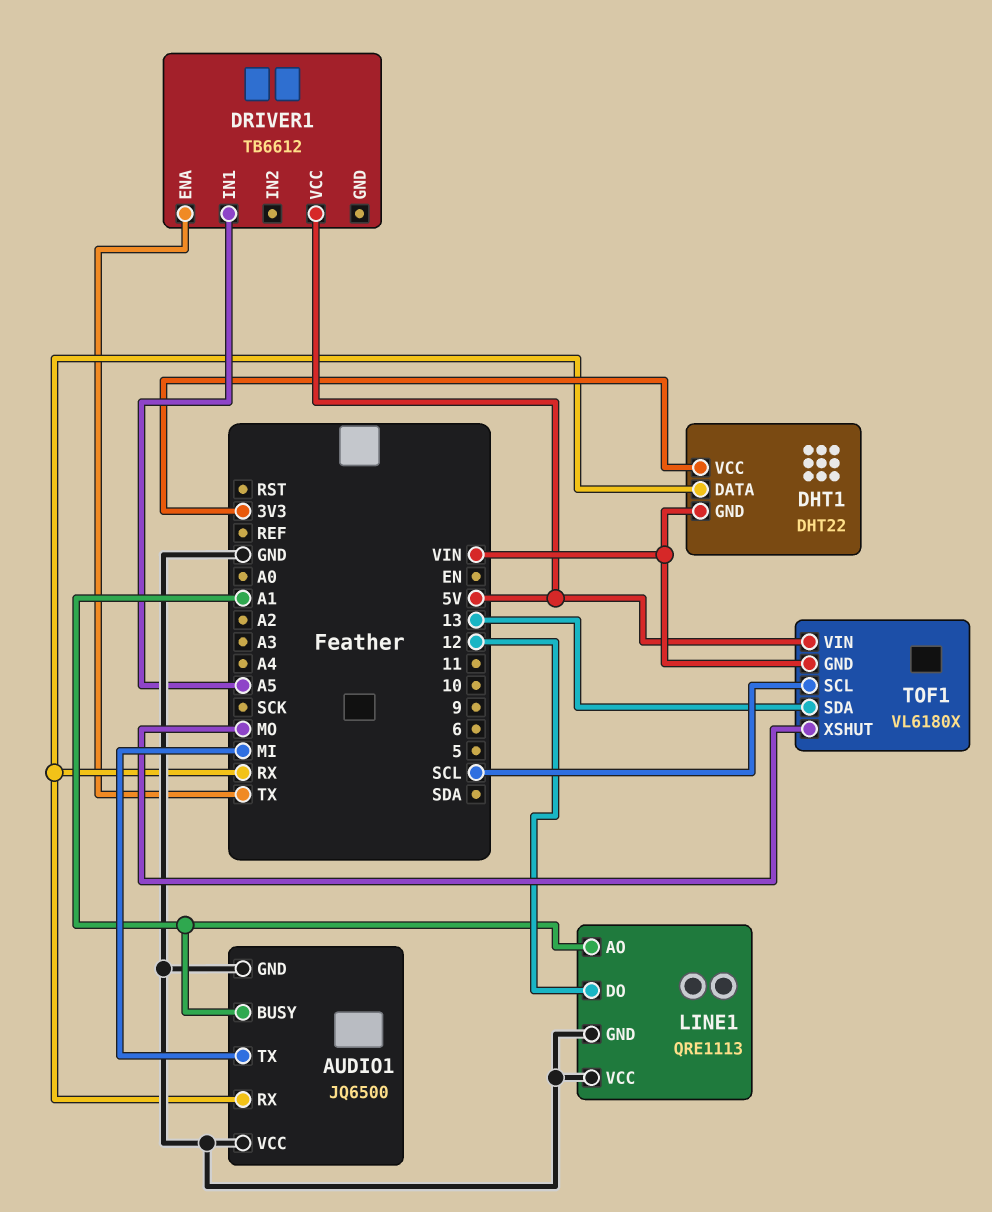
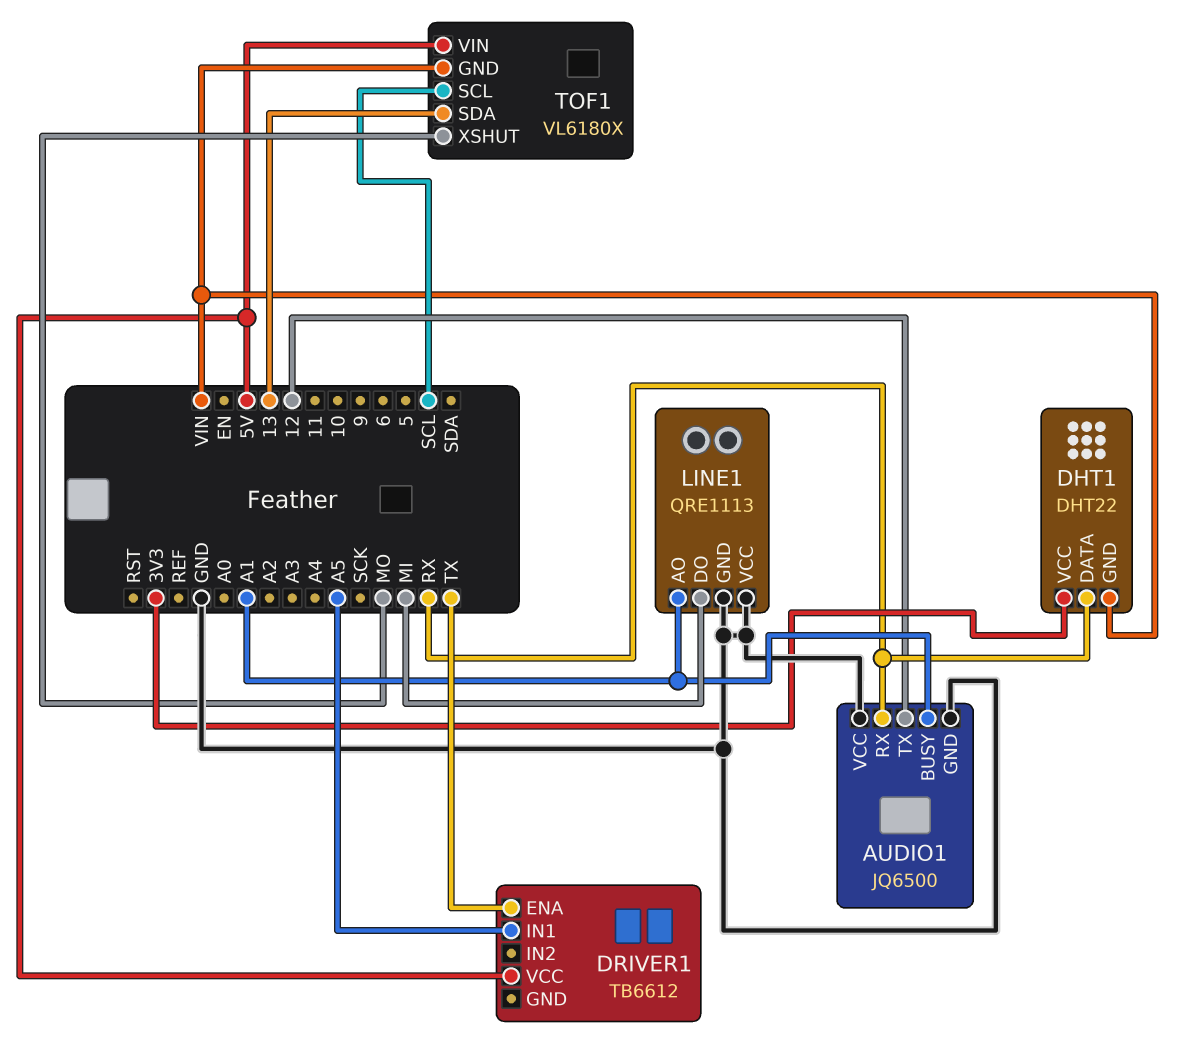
AUDIO1 pin TX: MI -> 12
LINE1 pin DO: 12 -> MI

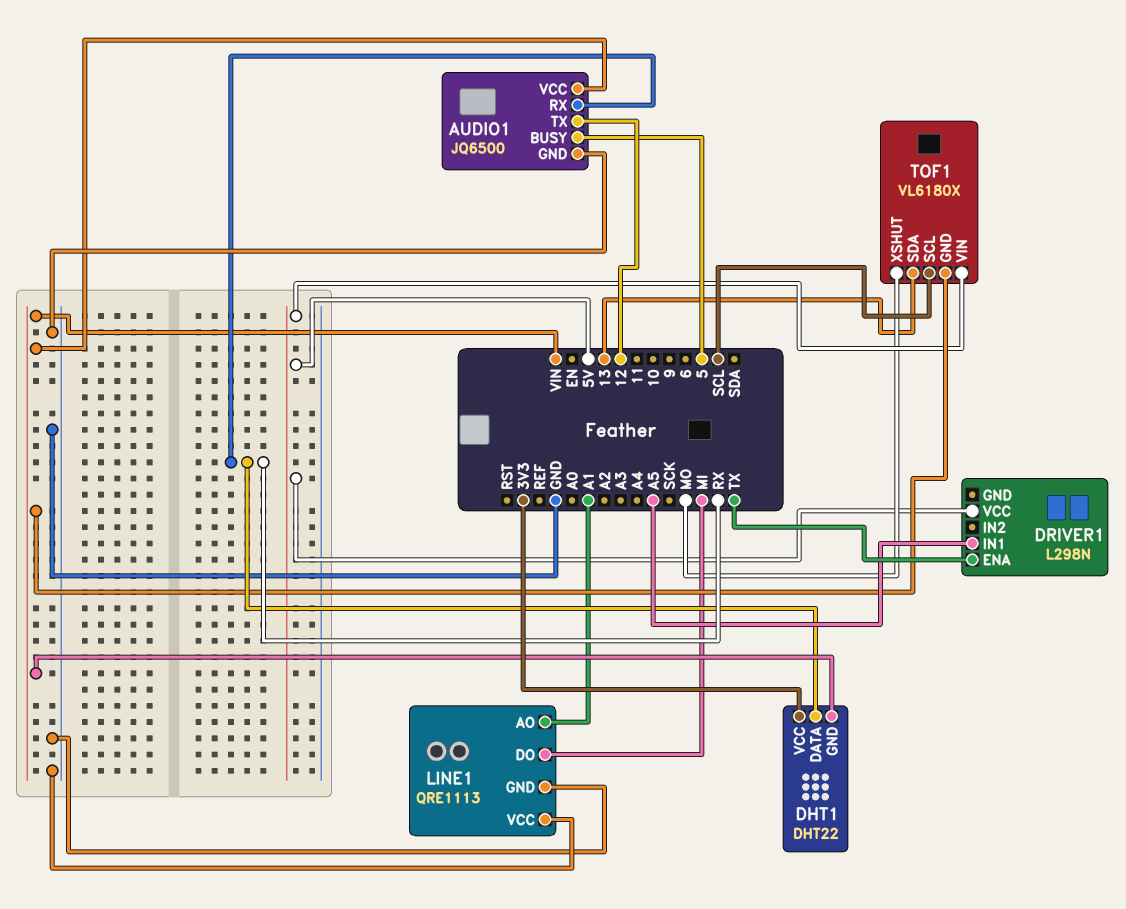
AUDIO1 pin BUSY: A1 -> 5
AUDIO1 pin VCC: GND -> VIN
DRIVER1: TB6612 -> L298N

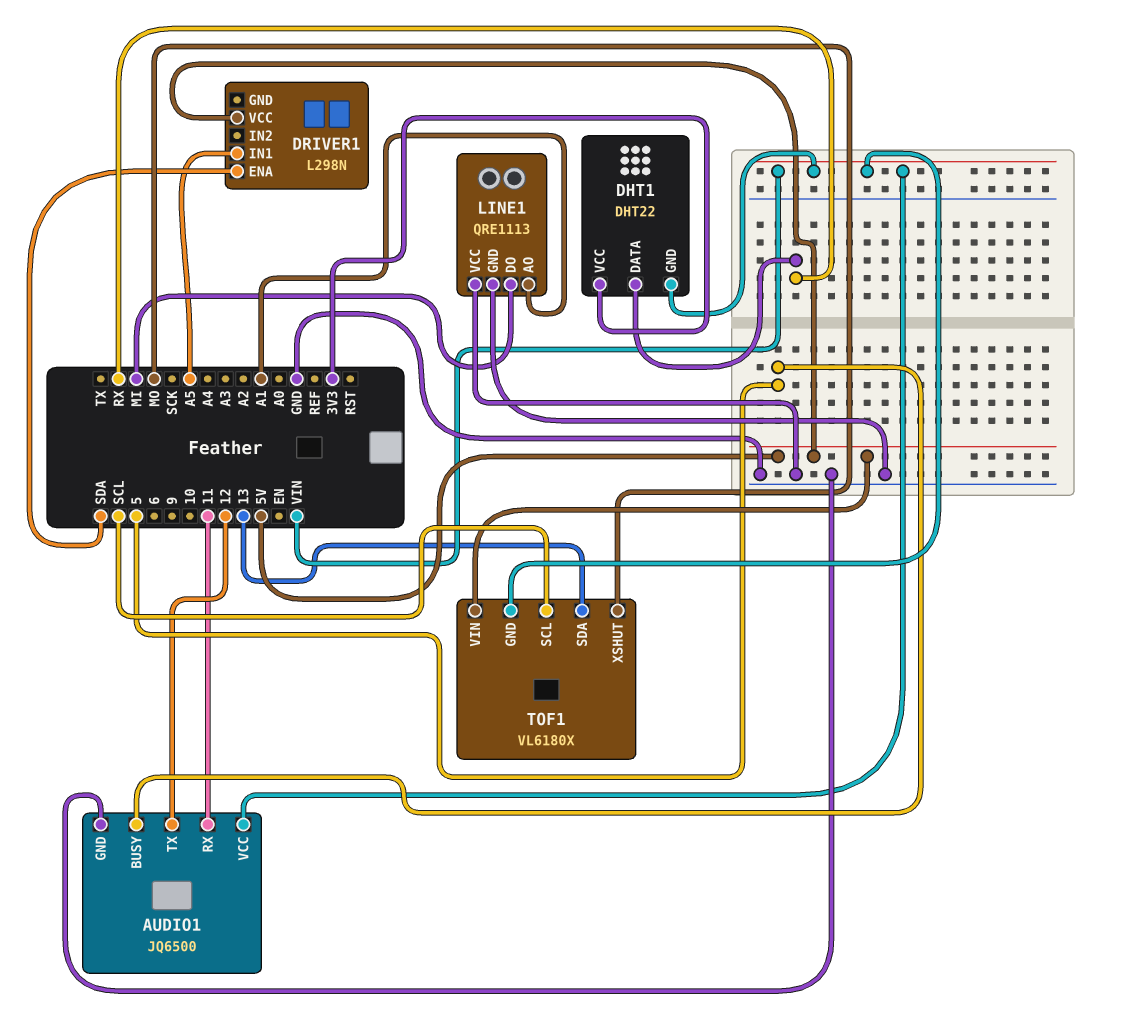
AUDIO1 pin RX: RX -> 11
DRIVER1 pin ENA: TX -> SDA

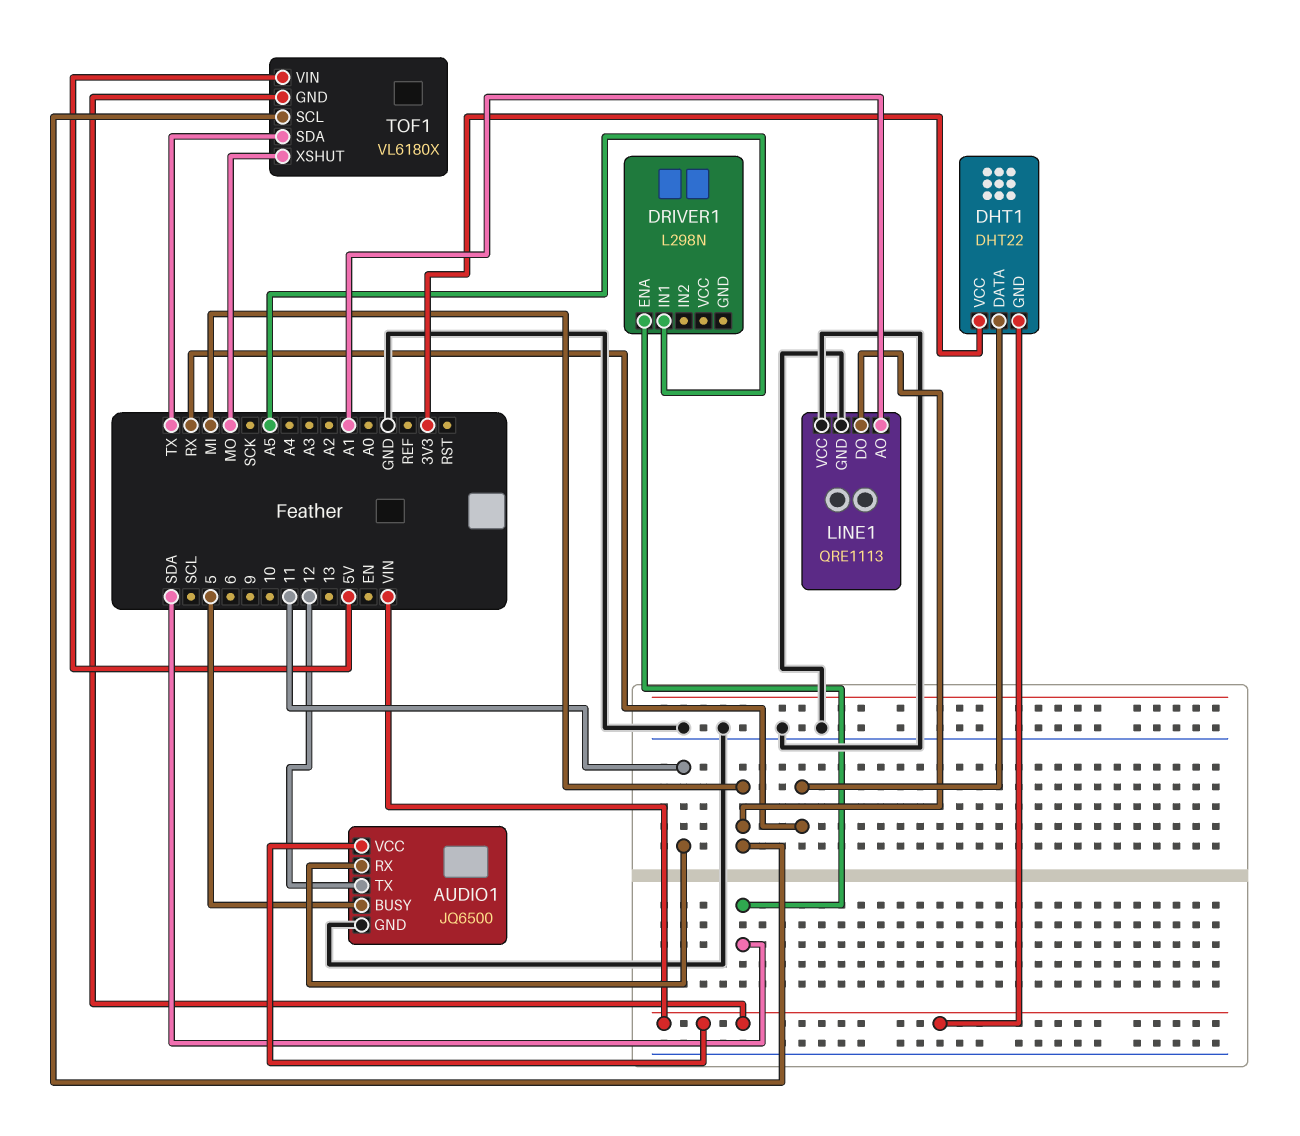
DRIVER1 pin VCC: 5V -> none
TOF1 pin SCL: SCL -> MI
TOF1 pin SDA: 13 -> TX

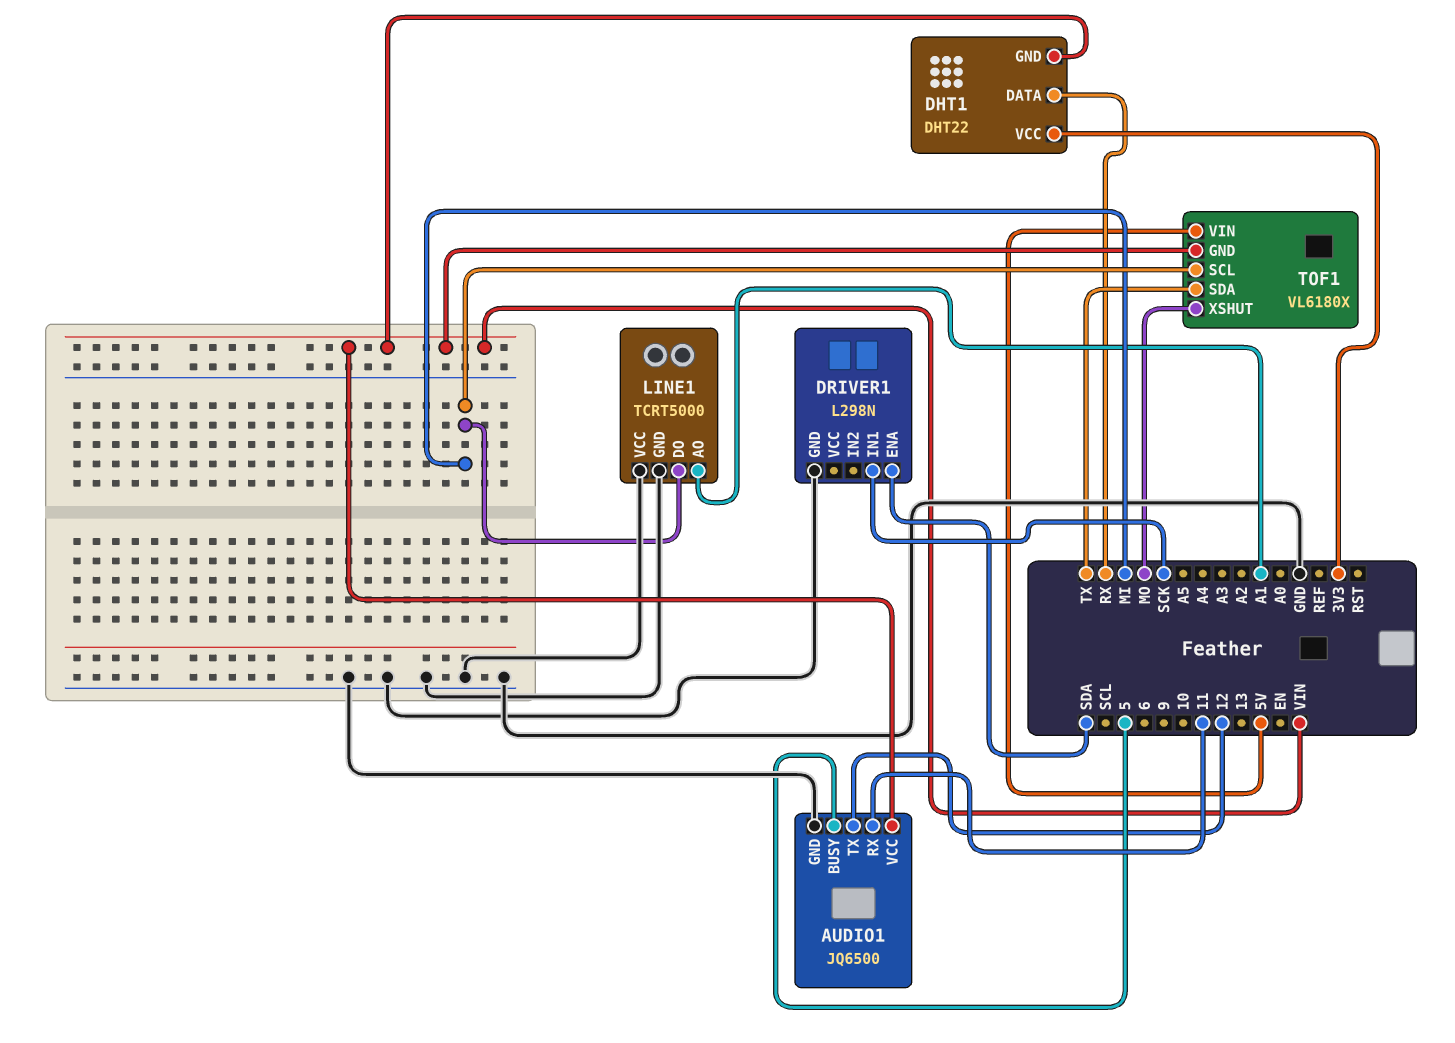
DRIVER1 pin GND: none -> GND
DRIVER1 pin IN1: A5 -> SCK
LINE1: QRE1113 -> TCRT5000

